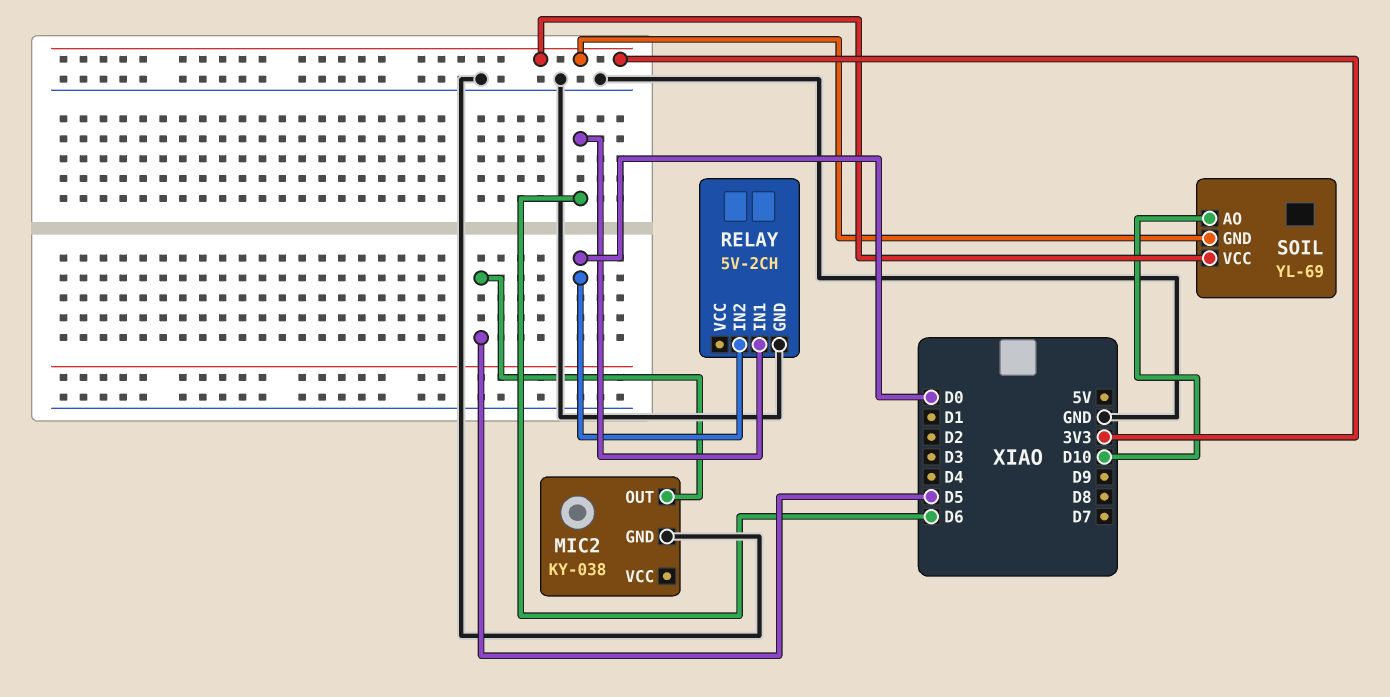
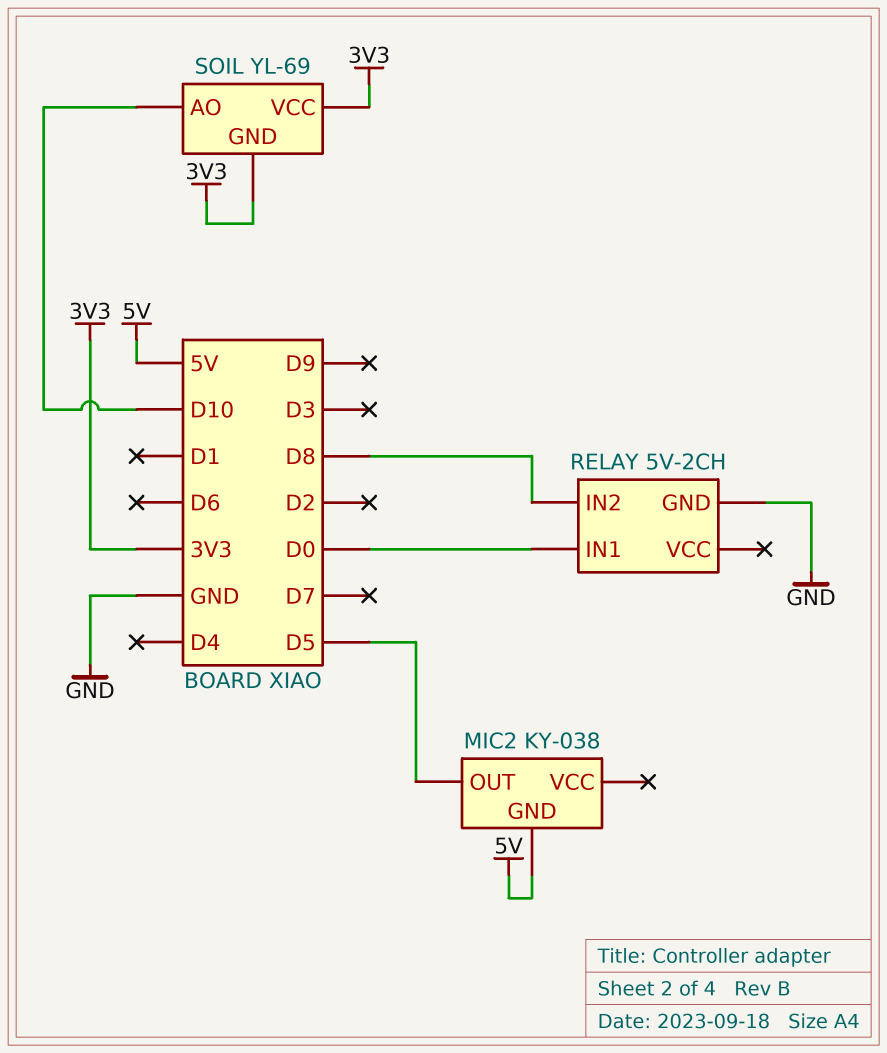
MIC2 pin GND: GND -> 5V
RELAY pin IN1: D6 -> D0
RELAY pin IN2: D0 -> D8

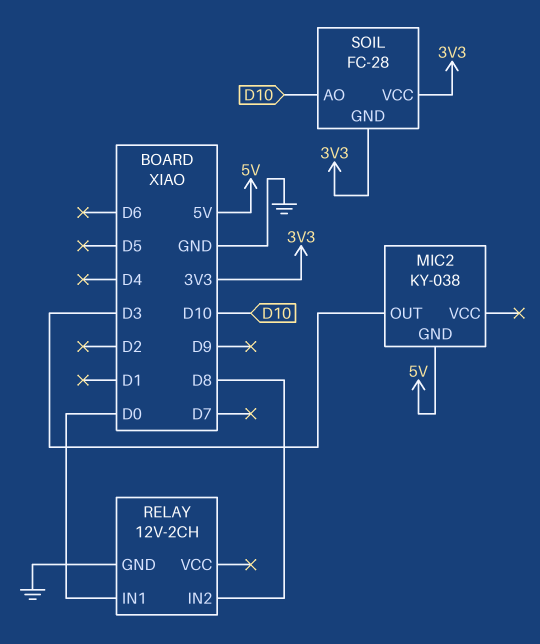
MIC2 pin OUT: D5 -> D3
RELAY: 5V-2CH -> 12V-2CH
SOIL: YL-69 -> FC-28

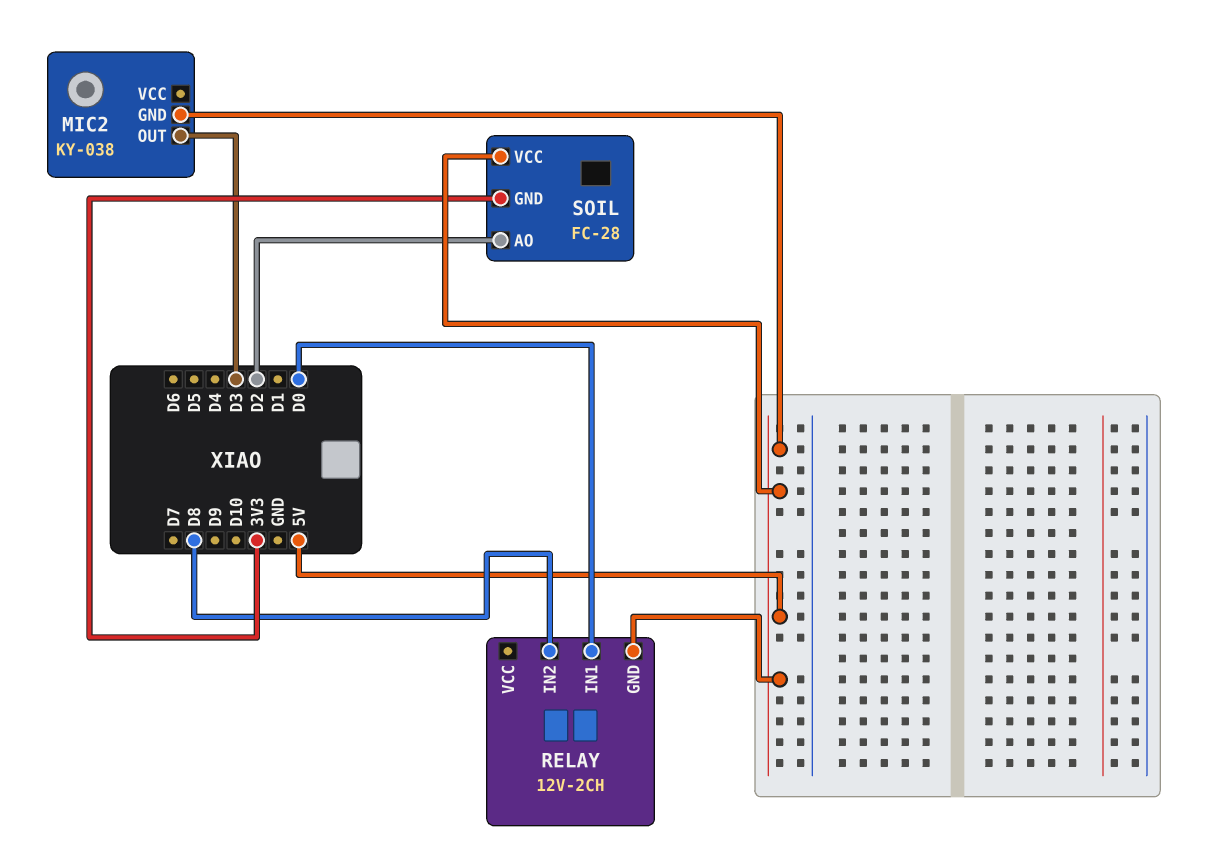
RELAY pin GND: GND -> 5V
SOIL pin AO: D10 -> D2
SOIL pin VCC: 3V3 -> 5V

